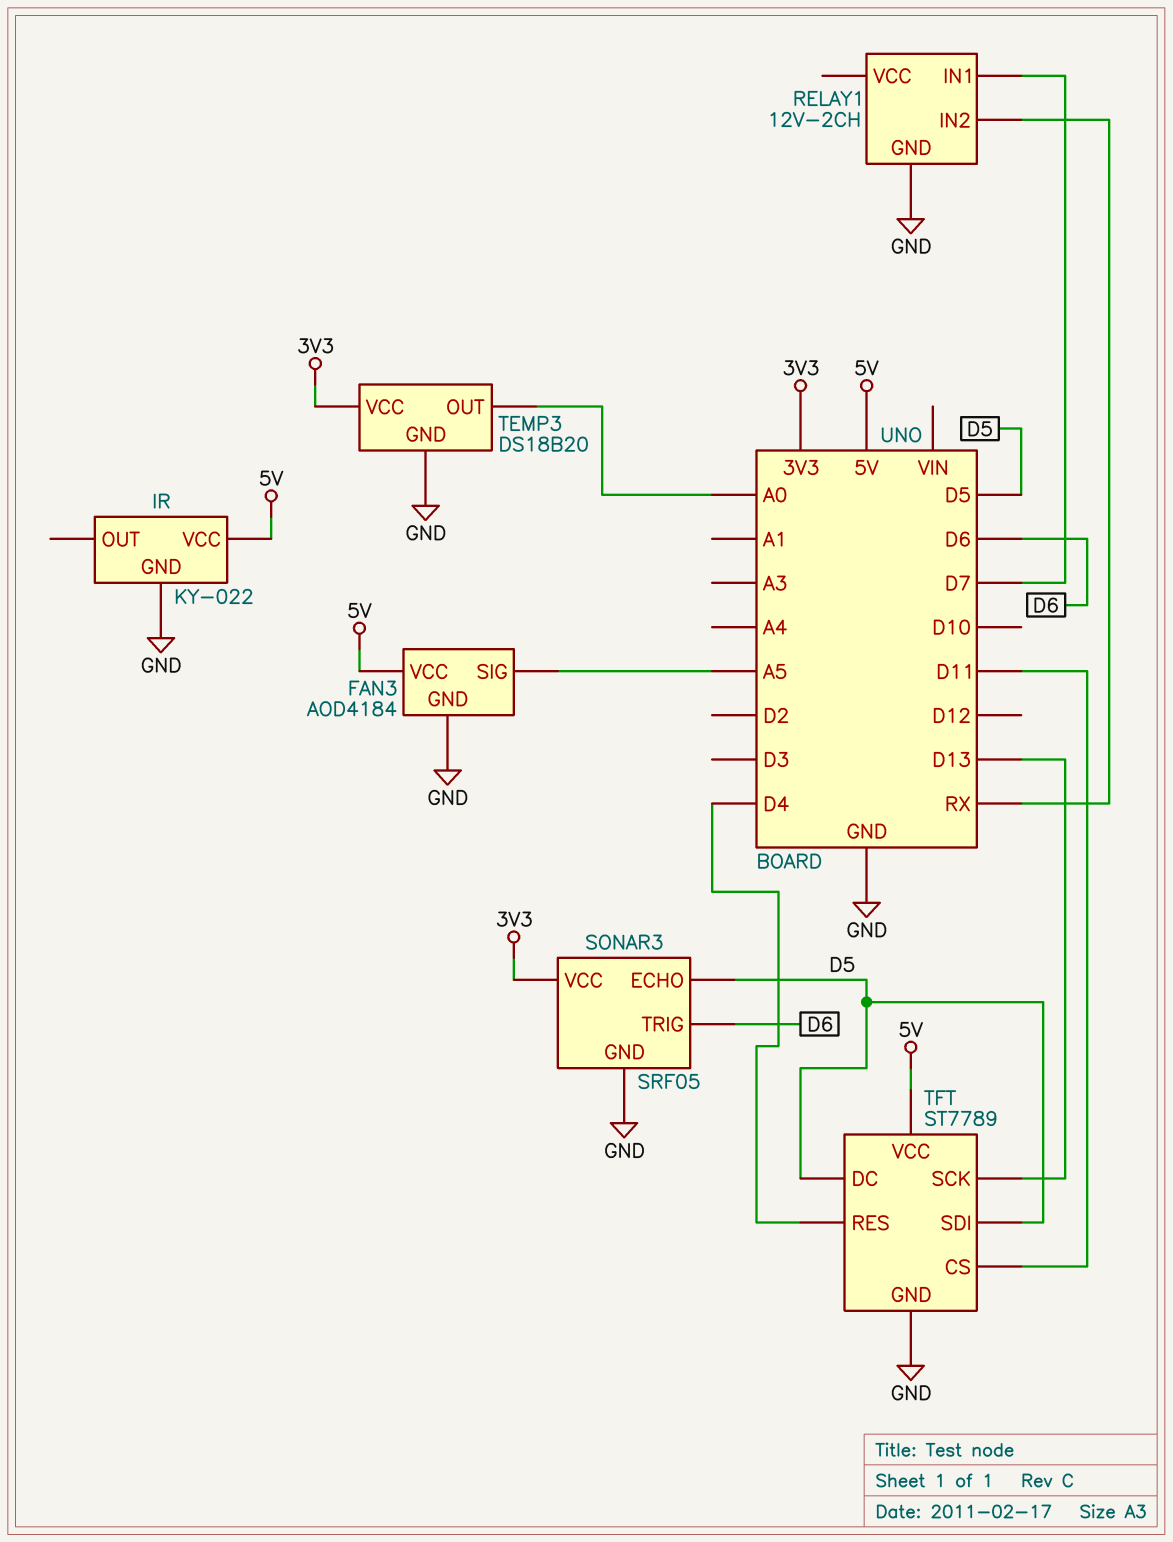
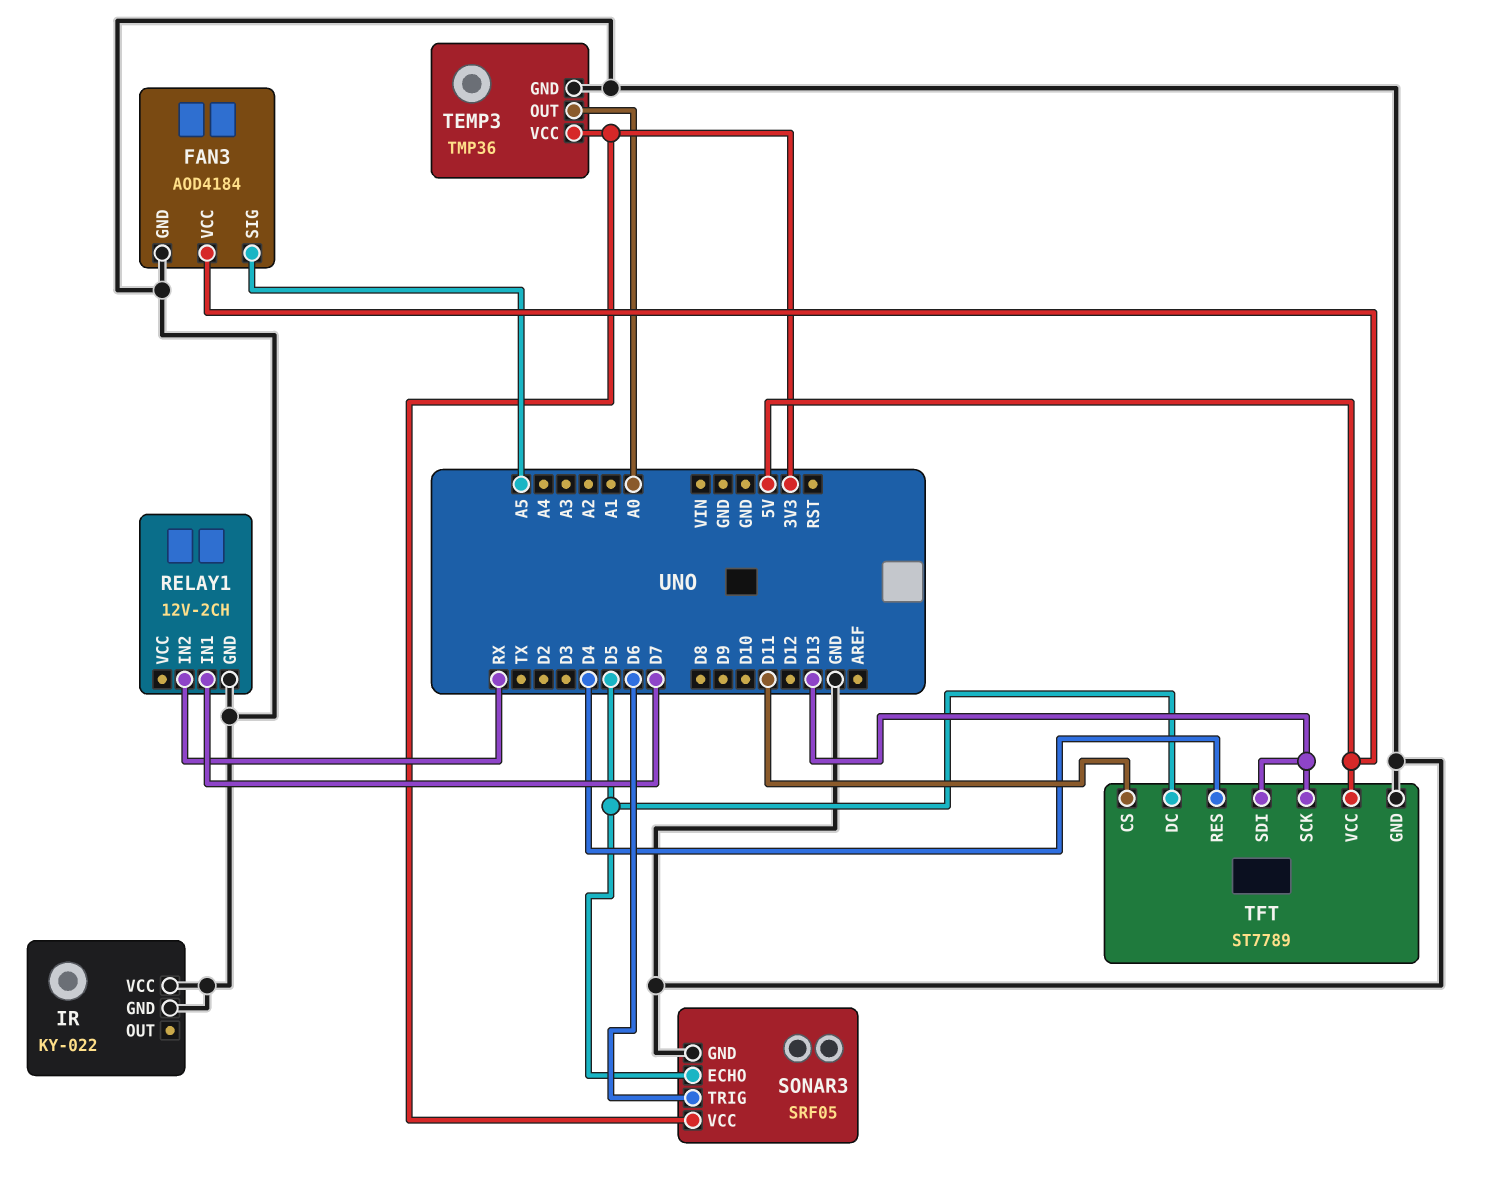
IR pin VCC: 5V -> GND
TEMP3: DS18B20 -> TMP36
TFT pin SDI: D5 -> D13

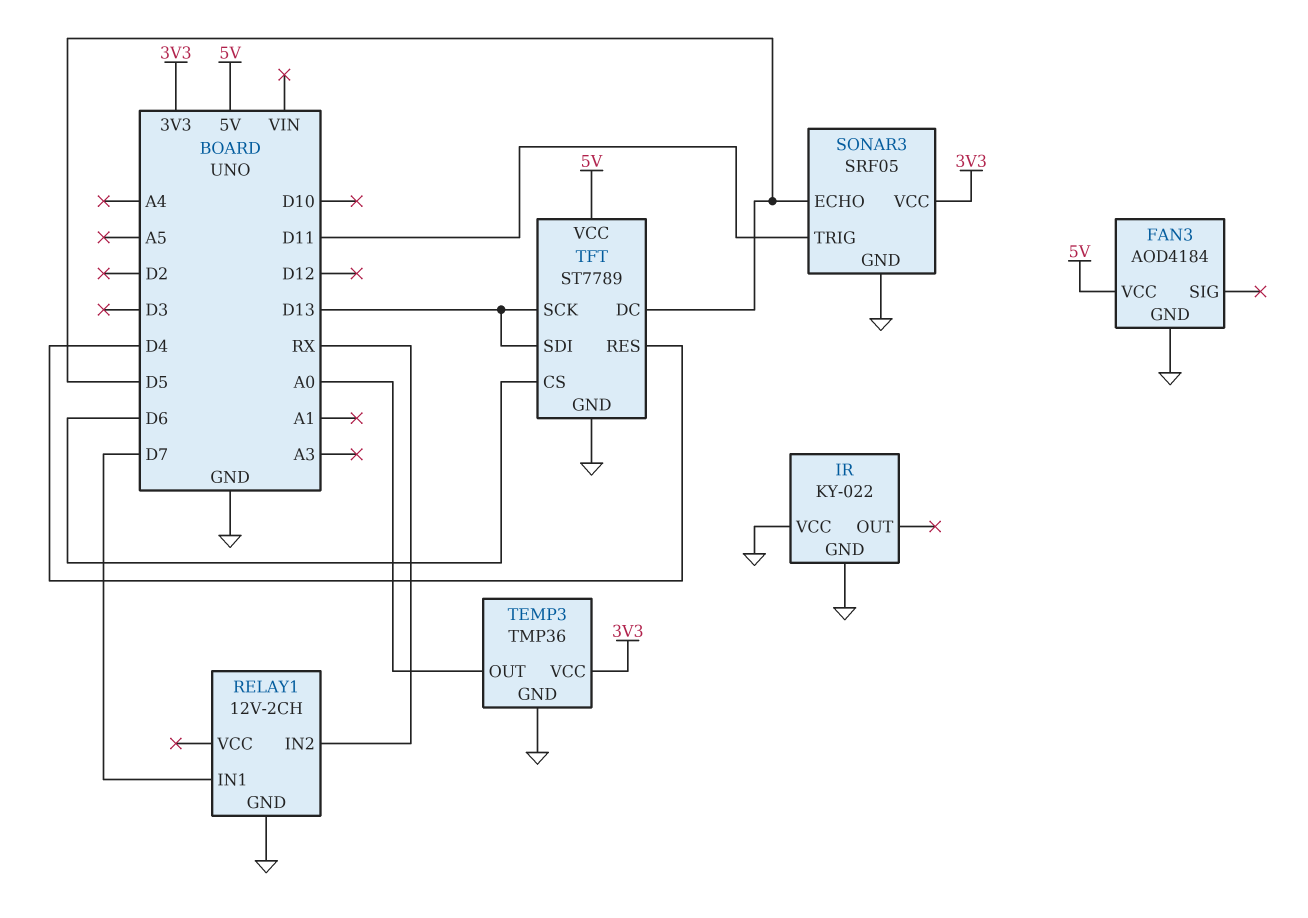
FAN3 pin SIG: A5 -> none
SONAR3 pin TRIG: D6 -> D11
TFT pin CS: D11 -> D6

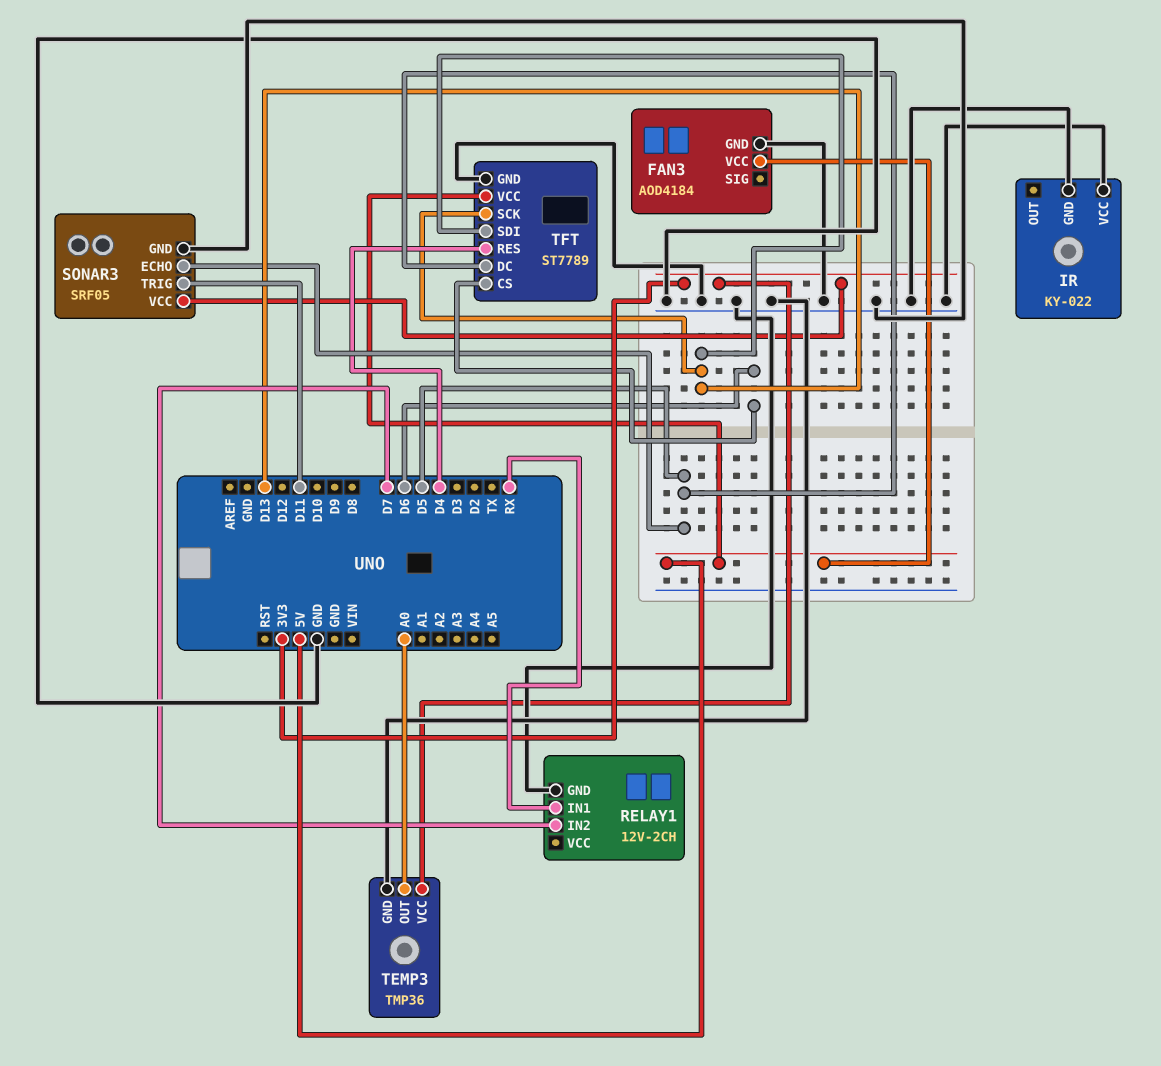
RELAY1 pin IN1: D7 -> RX
RELAY1 pin IN2: RX -> D7

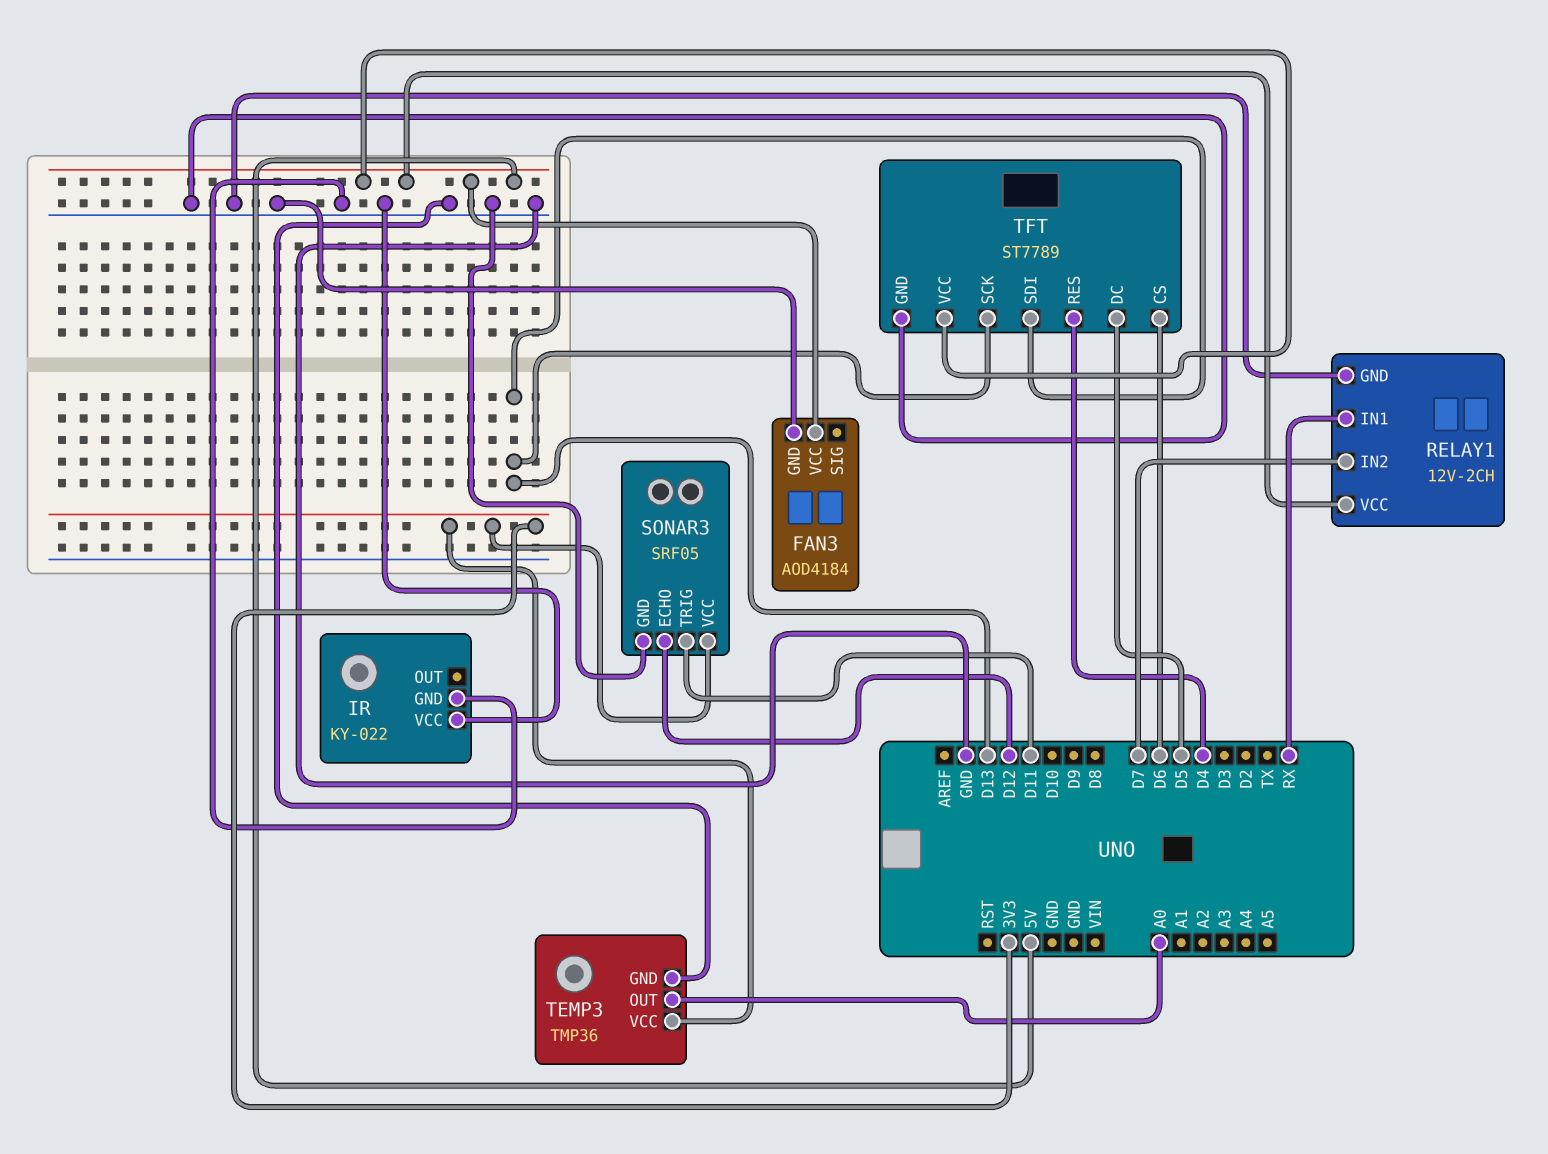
RELAY1 pin VCC: none -> 5V
SONAR3 pin ECHO: D5 -> D12

